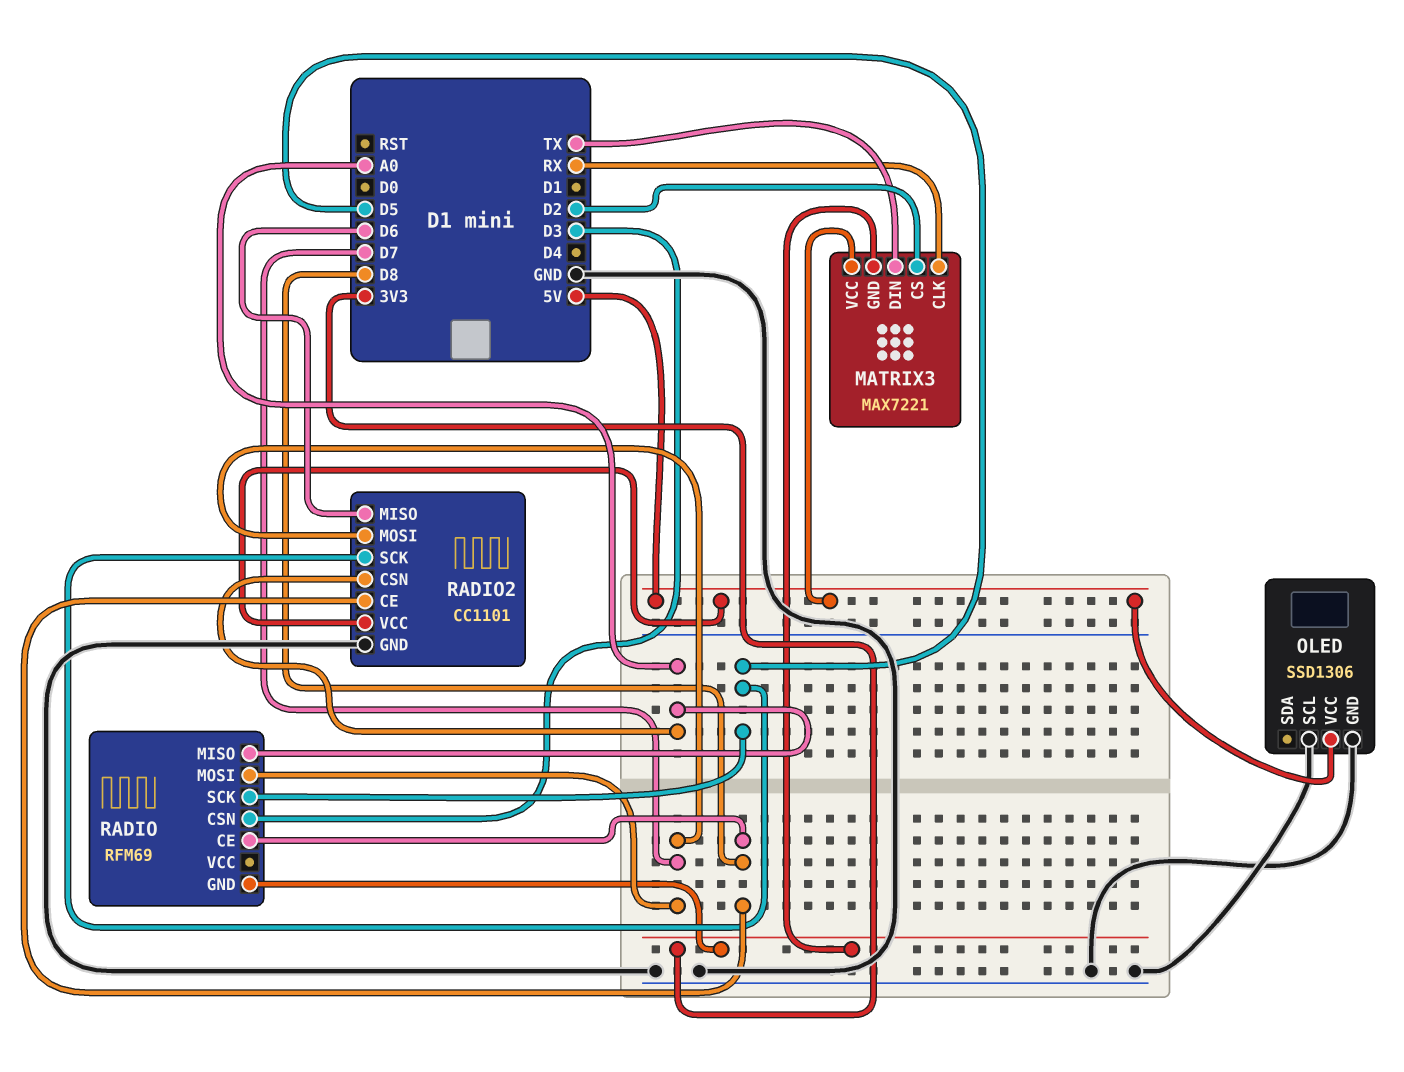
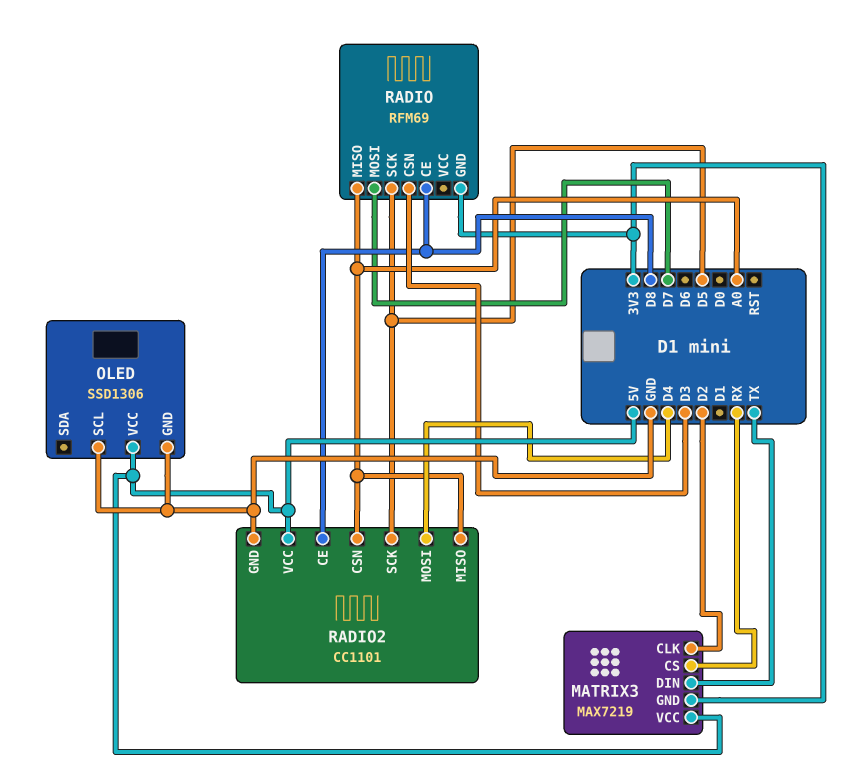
MATRIX3: MAX7221 -> MAX7219
MATRIX3 pin CLK: RX -> D2
MATRIX3 pin CS: D2 -> RX
RADIO2 pin MISO: D6 -> A0
RADIO2 pin MOSI: D7 -> D4

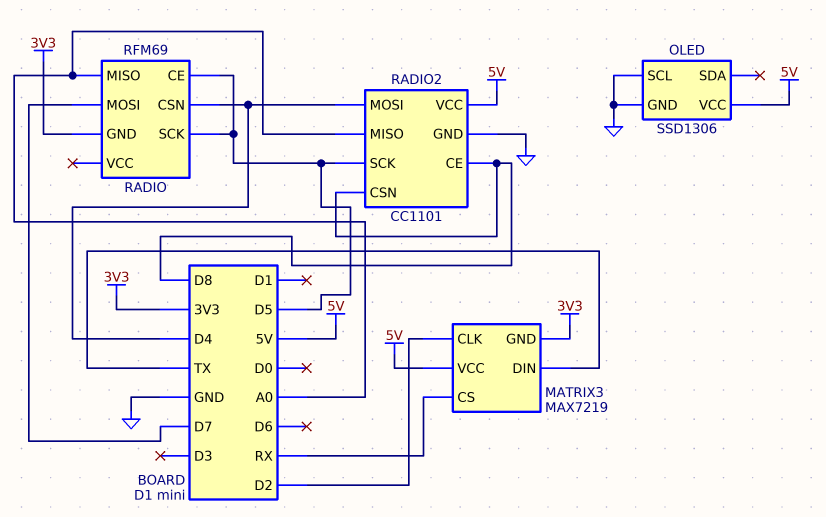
RADIO pin CE: D8 -> D5
RADIO pin CSN: D3 -> D4
RADIO2 pin CSN: A0 -> D8

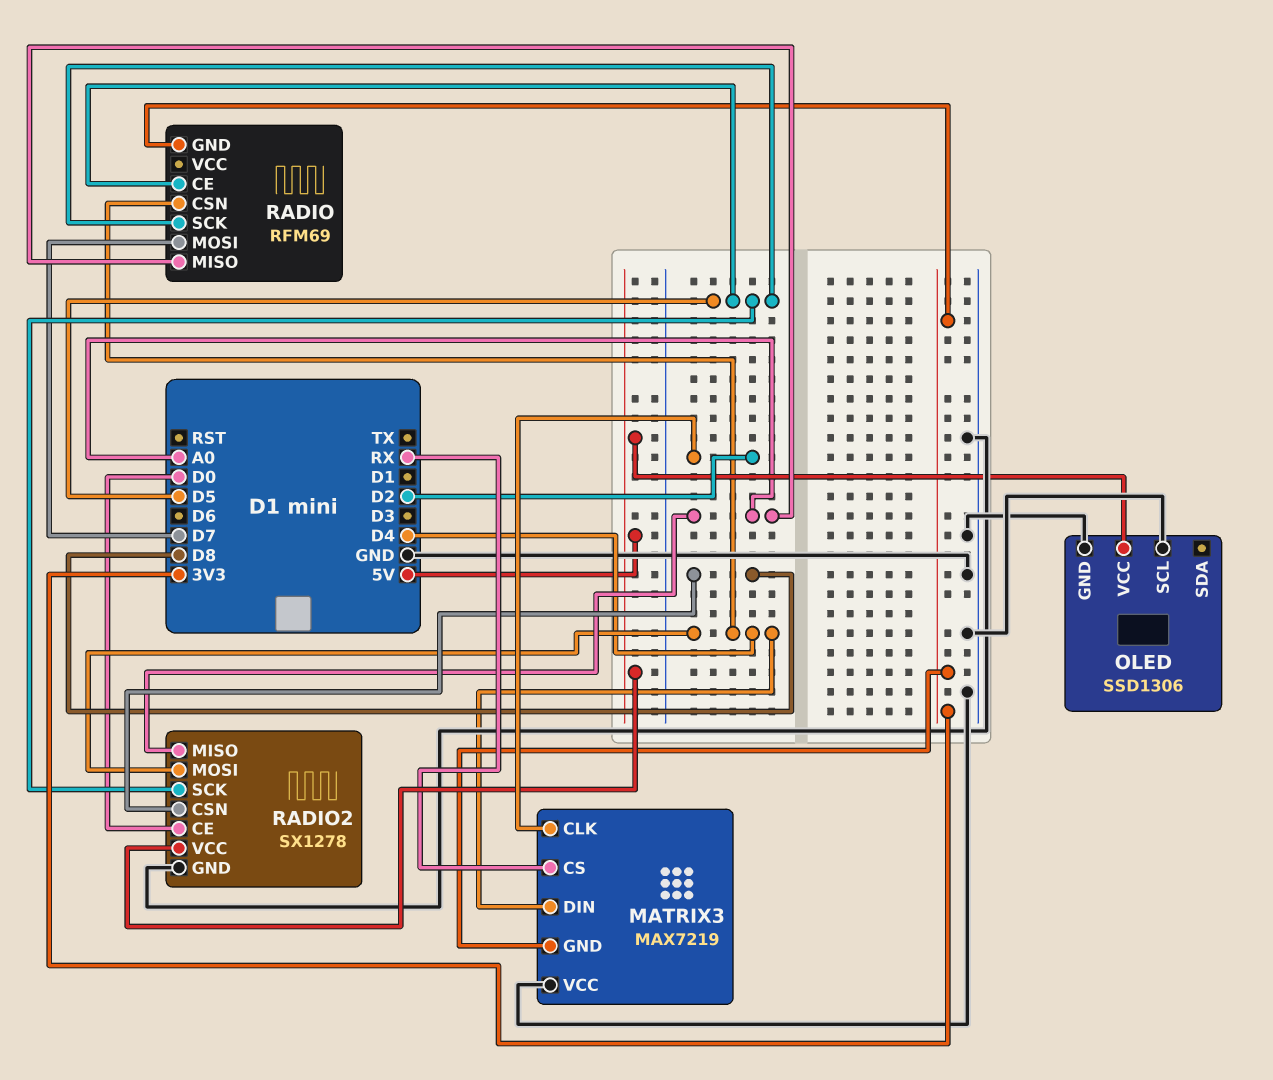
MATRIX3 pin DIN: TX -> D4
MATRIX3 pin VCC: 5V -> GND
RADIO2: CC1101 -> SX1278
RADIO2 pin CE: D8 -> D0

